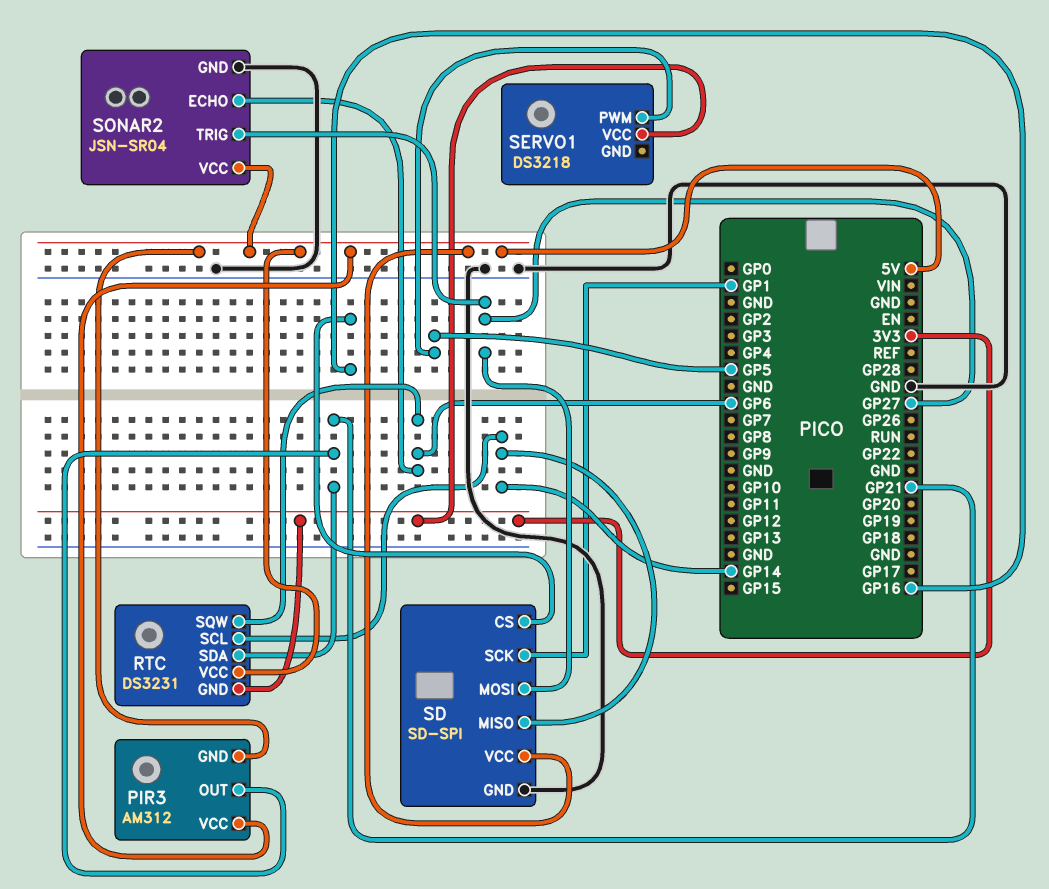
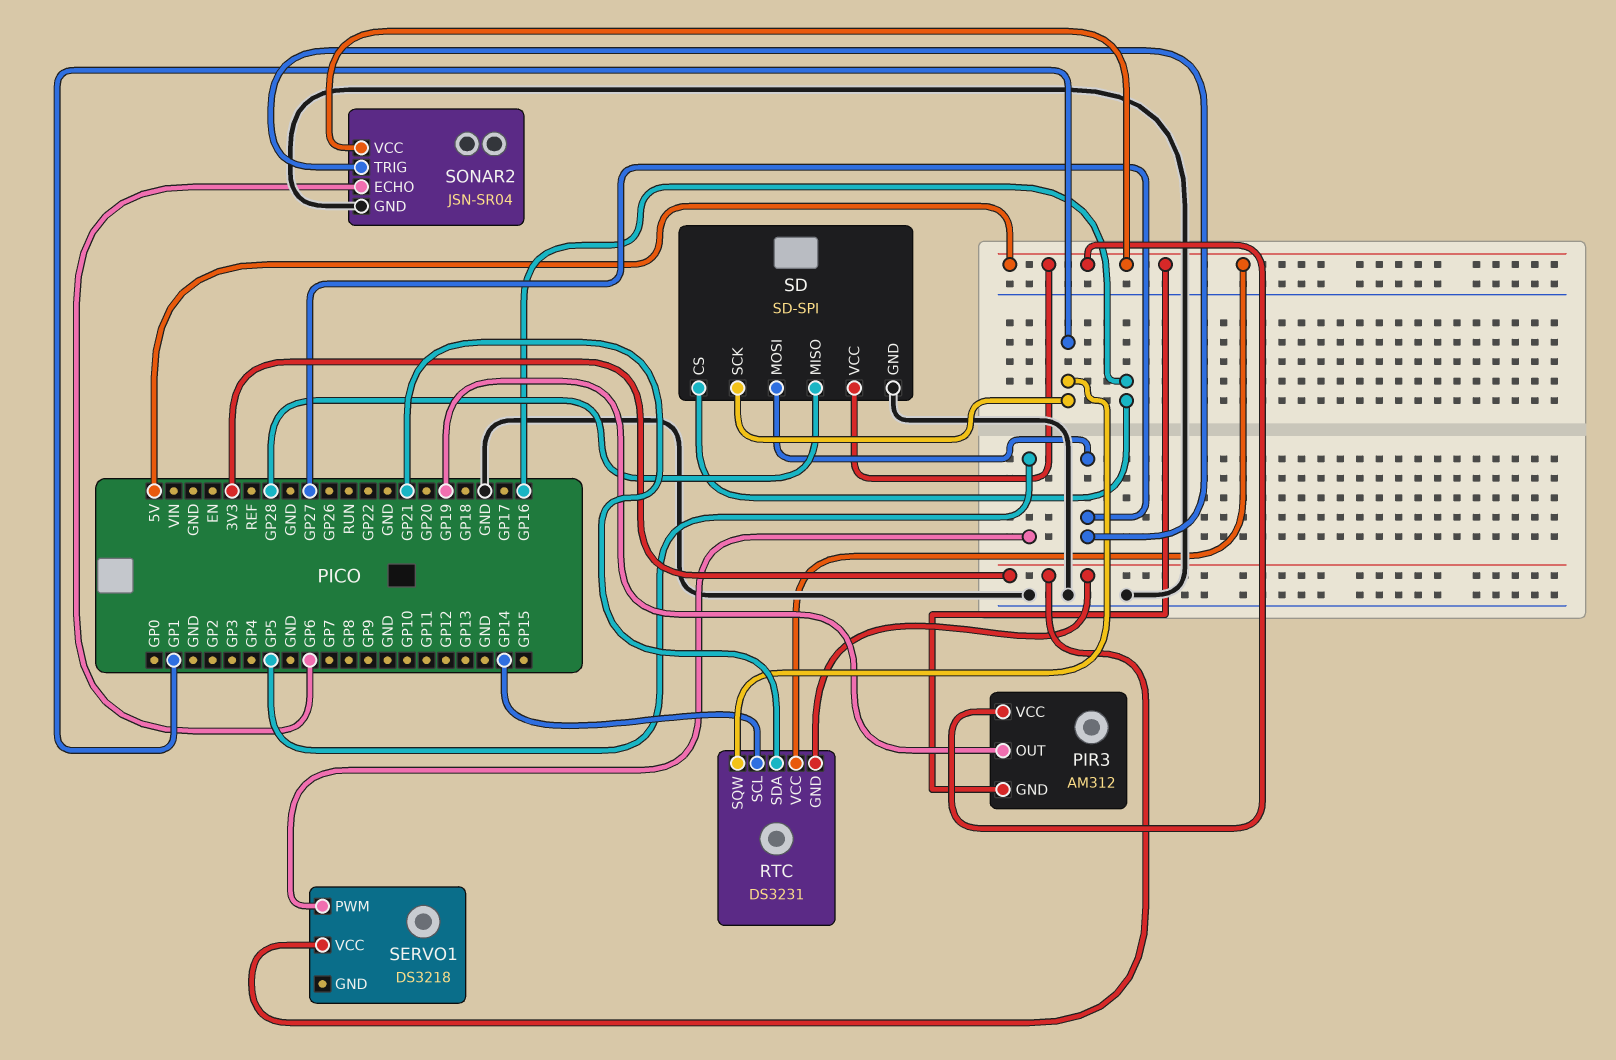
PIR3 pin OUT: GP21 -> GP19
RTC pin SQW: GP6 -> GP1
SD pin MISO: GP14 -> GP28

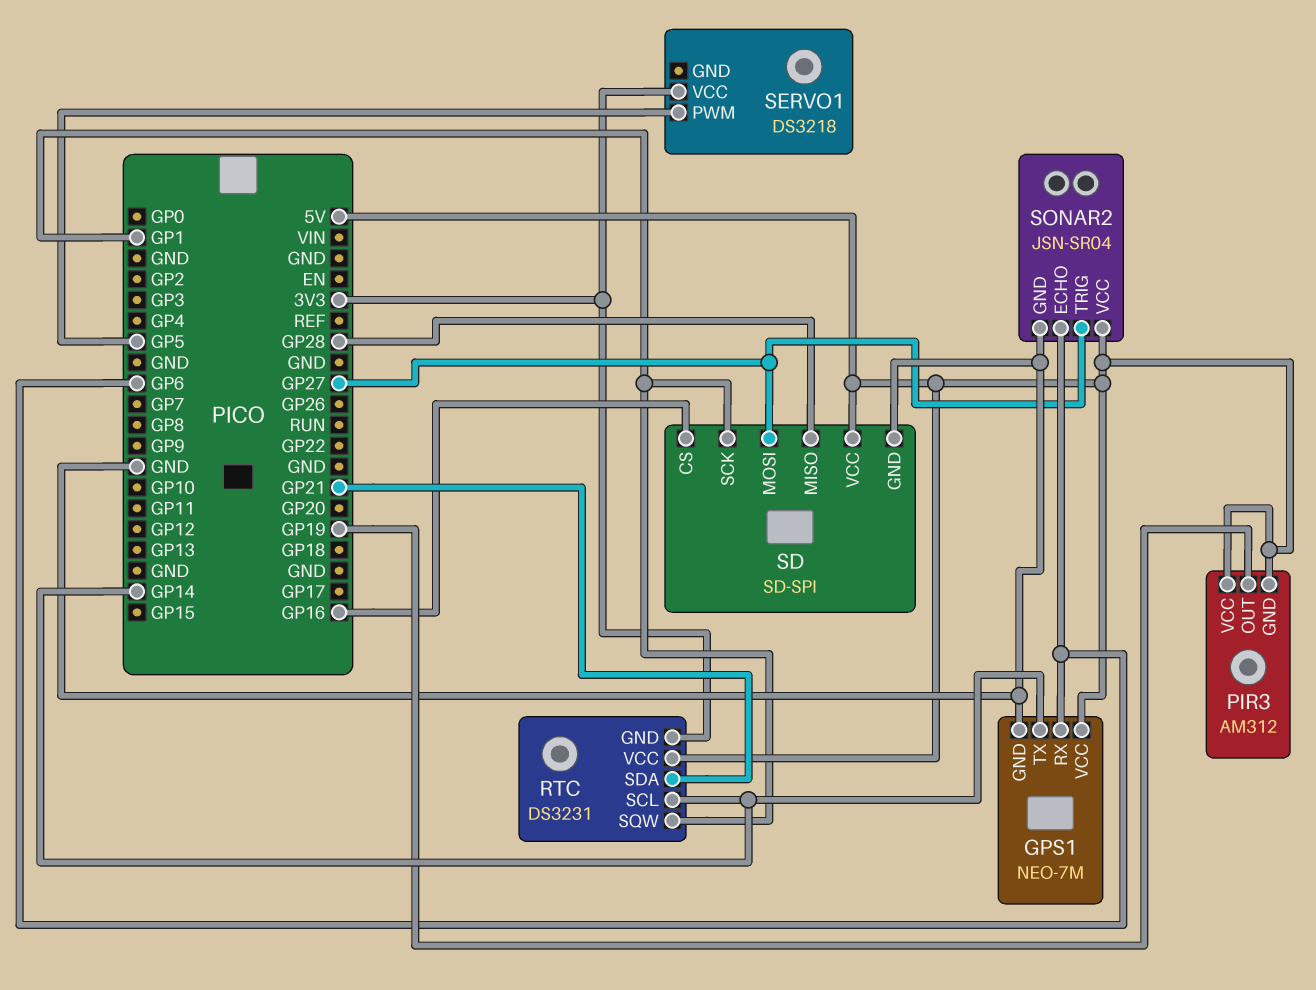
GPS1: none -> NEO-7M
GPS1 pin GND: none -> GND
GPS1 pin RX: none -> GP6
GPS1 pin TX: none -> GP14
GPS1 pin VCC: none -> 5V

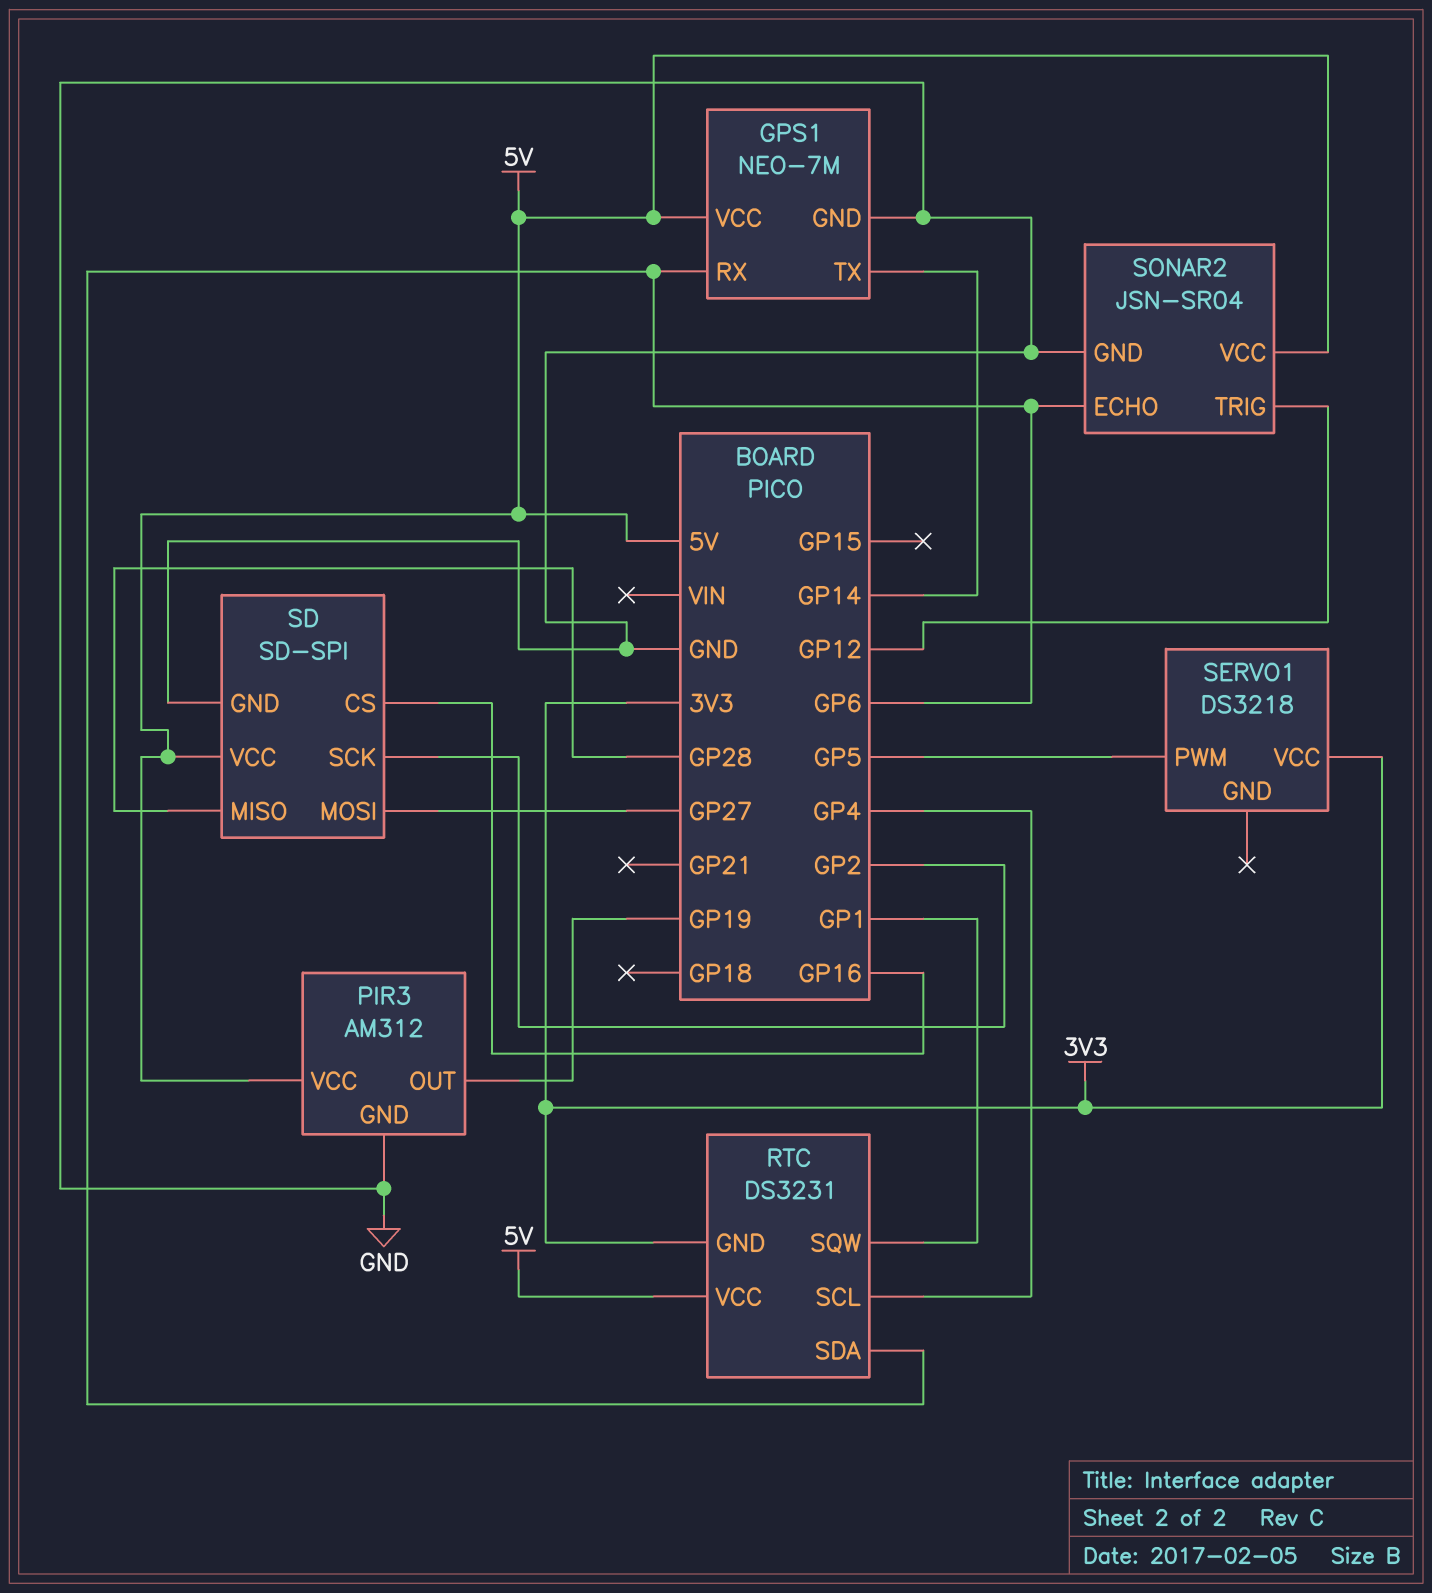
PIR3 pin GND: 5V -> GND
RTC pin SCL: GP14 -> GP4
RTC pin SDA: GP21 -> GP6
SD pin SCK: GP1 -> GP2
SONAR2 pin TRIG: GP27 -> GP12

